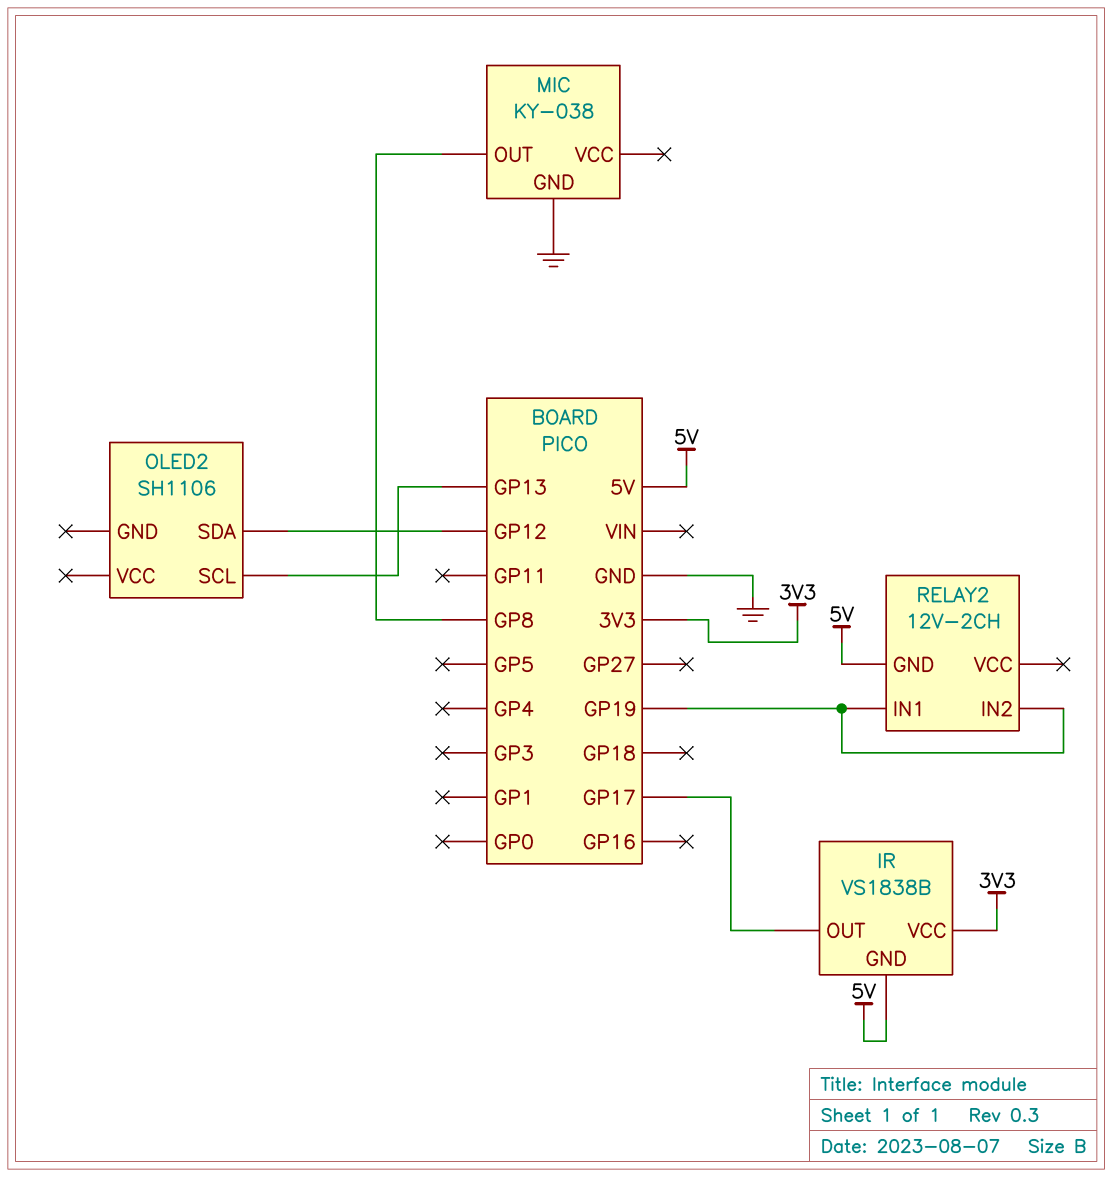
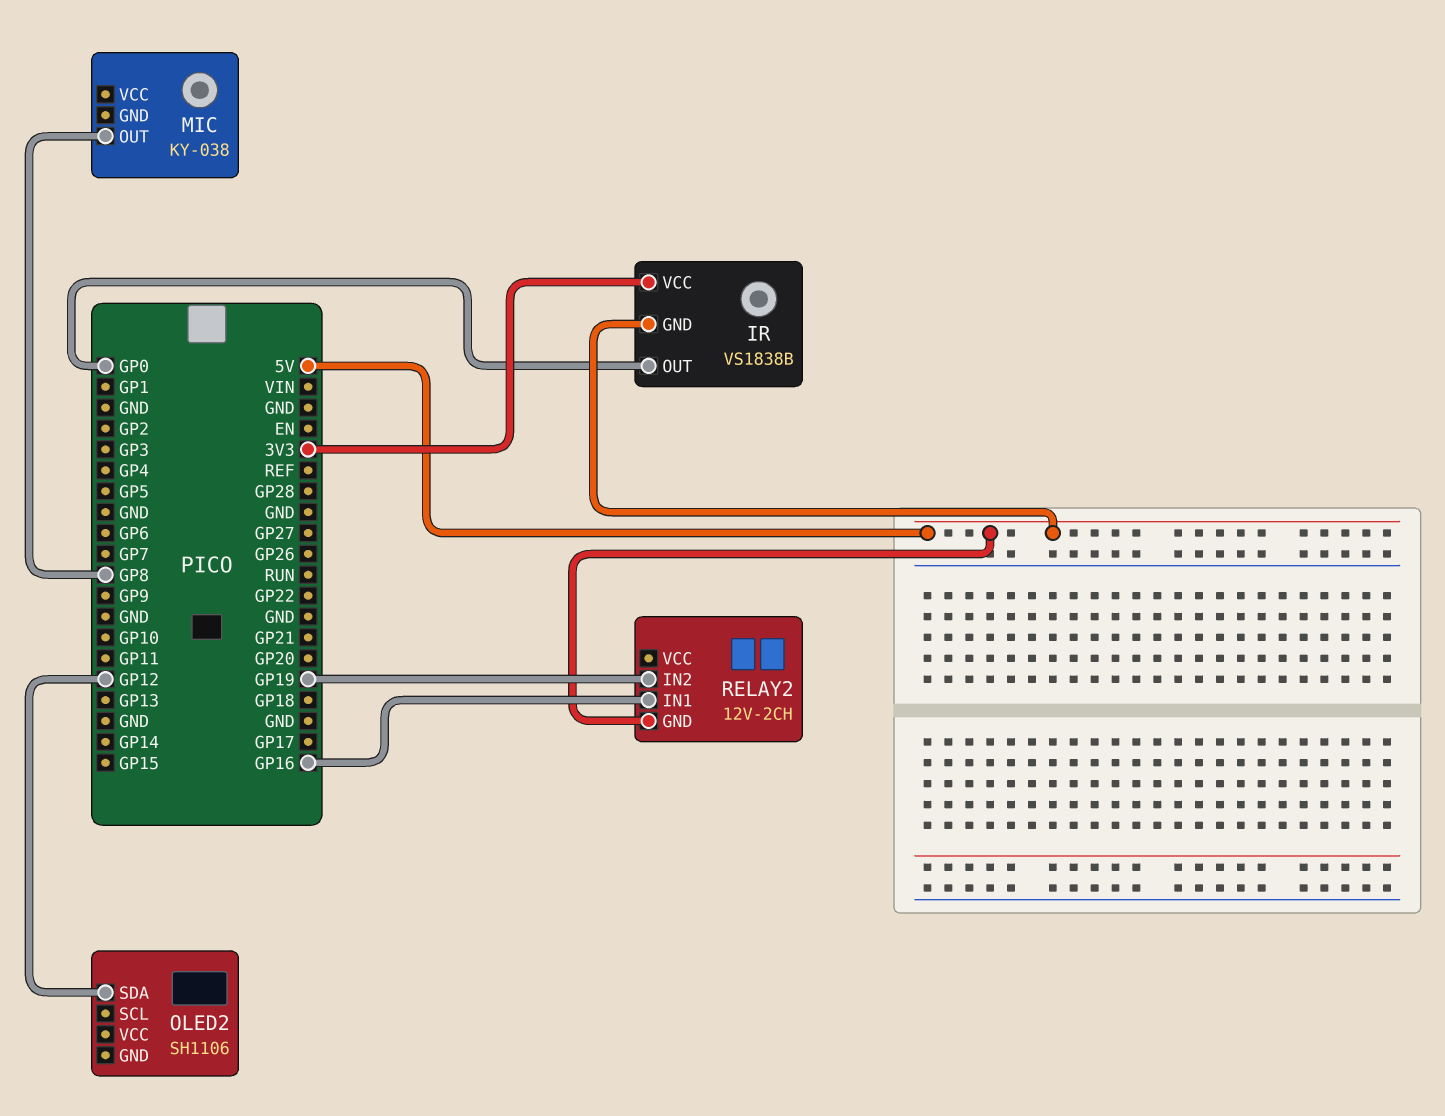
IR pin OUT: GP17 -> GP0
MIC pin GND: GND -> none
OLED2 pin SCL: GP13 -> none
RELAY2 pin IN1: GP19 -> GP16

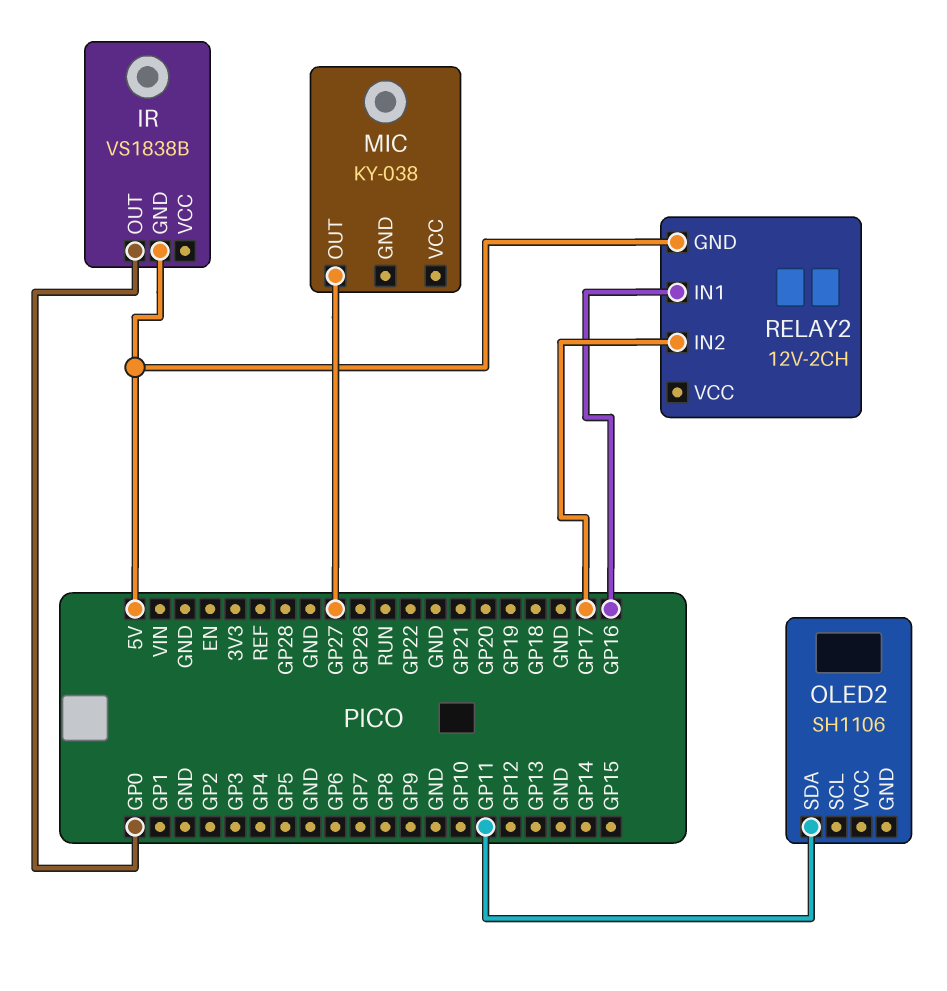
IR pin VCC: 3V3 -> none
MIC pin OUT: GP8 -> GP27
OLED2 pin SDA: GP12 -> GP11
RELAY2 pin IN2: GP19 -> GP17

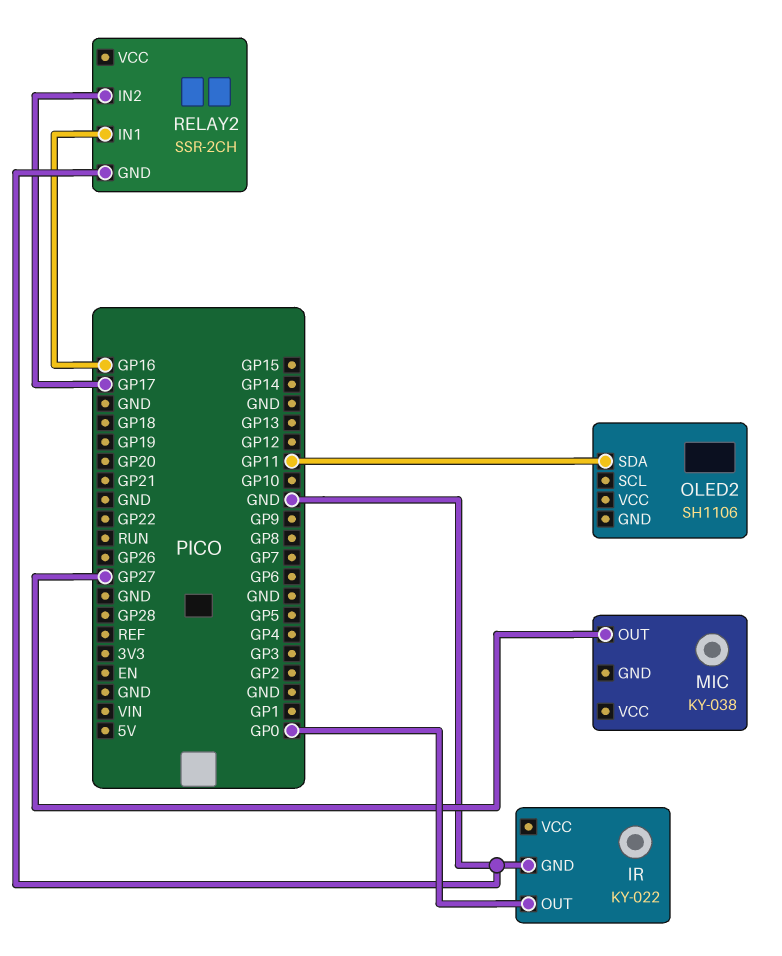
IR: VS1838B -> KY-022
IR pin GND: 5V -> GND
RELAY2: 12V-2CH -> SSR-2CH
RELAY2 pin GND: 5V -> GND

